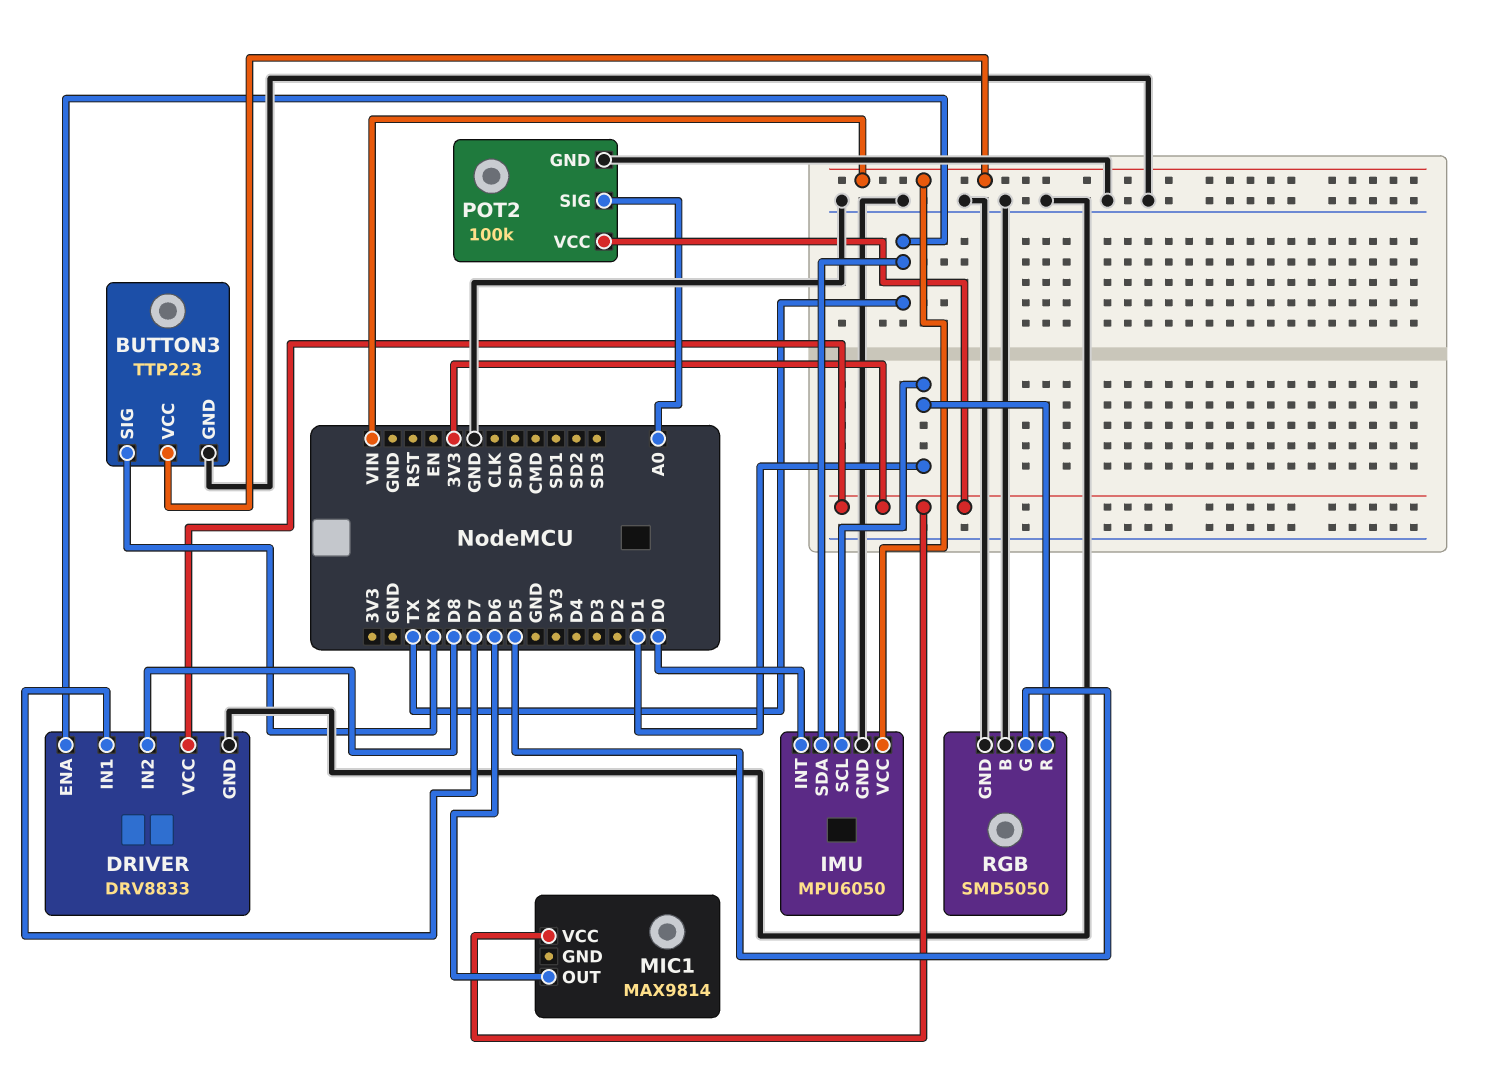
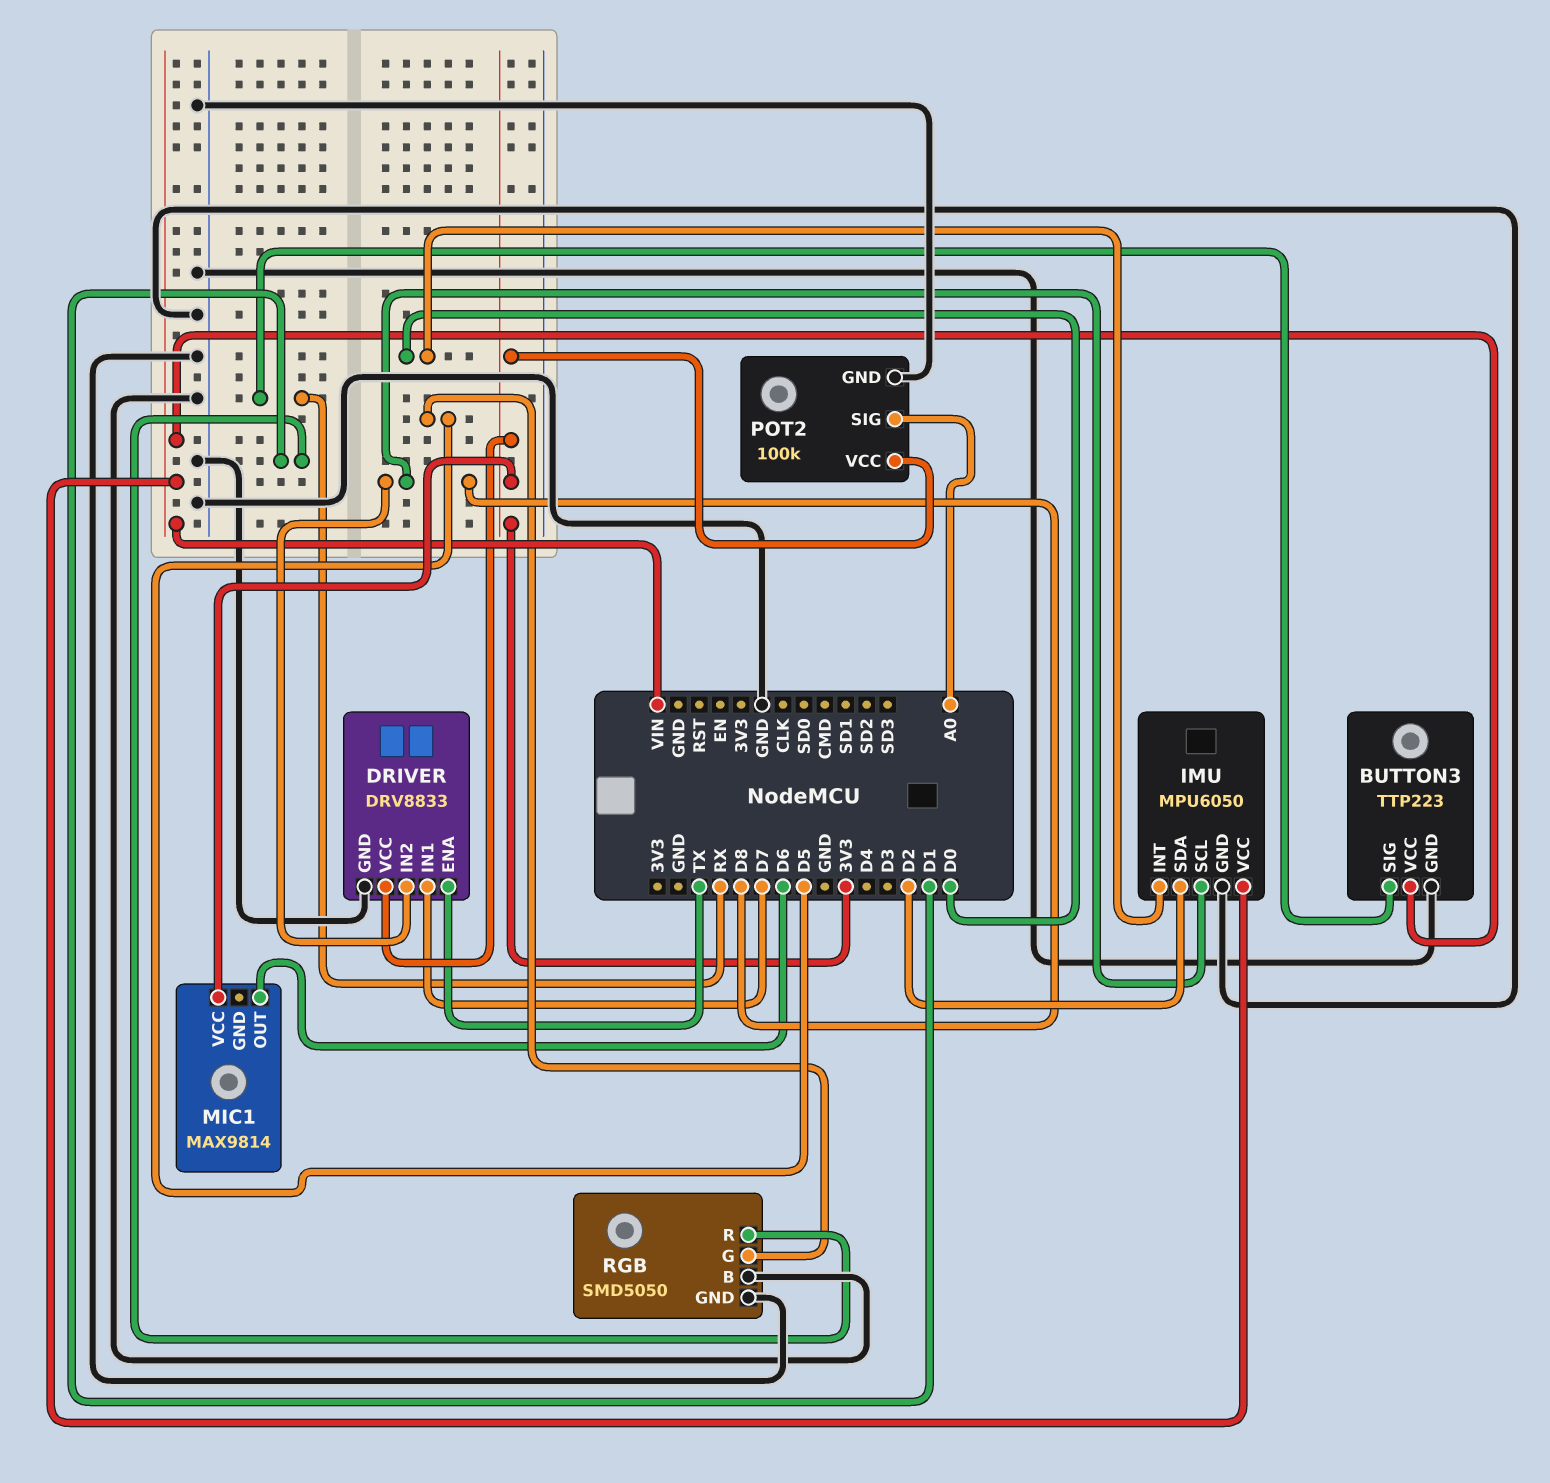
IMU pin SCL: D1 -> D8
IMU pin SDA: TX -> D2

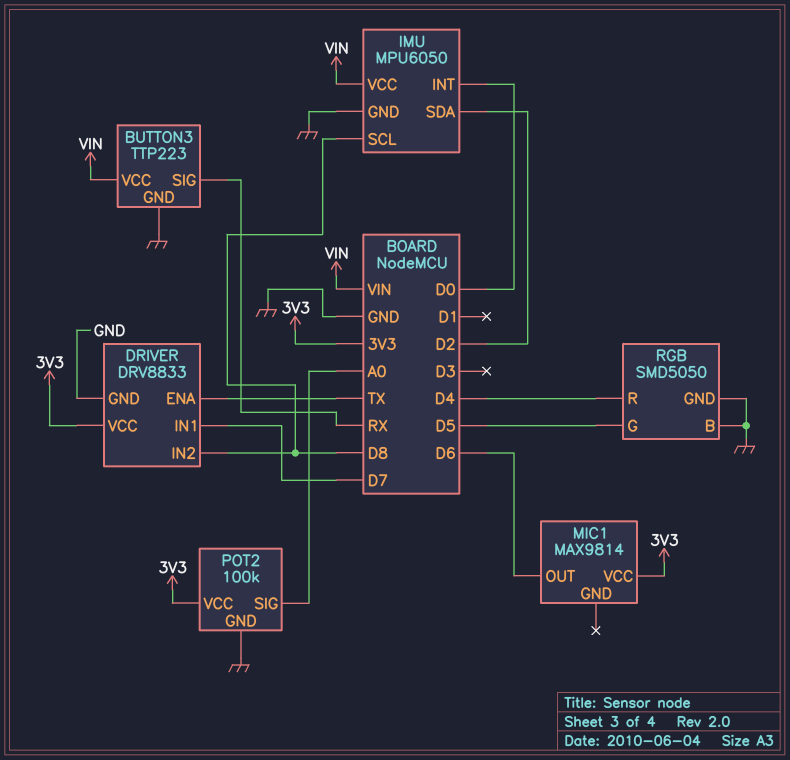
RGB pin R: D1 -> D4

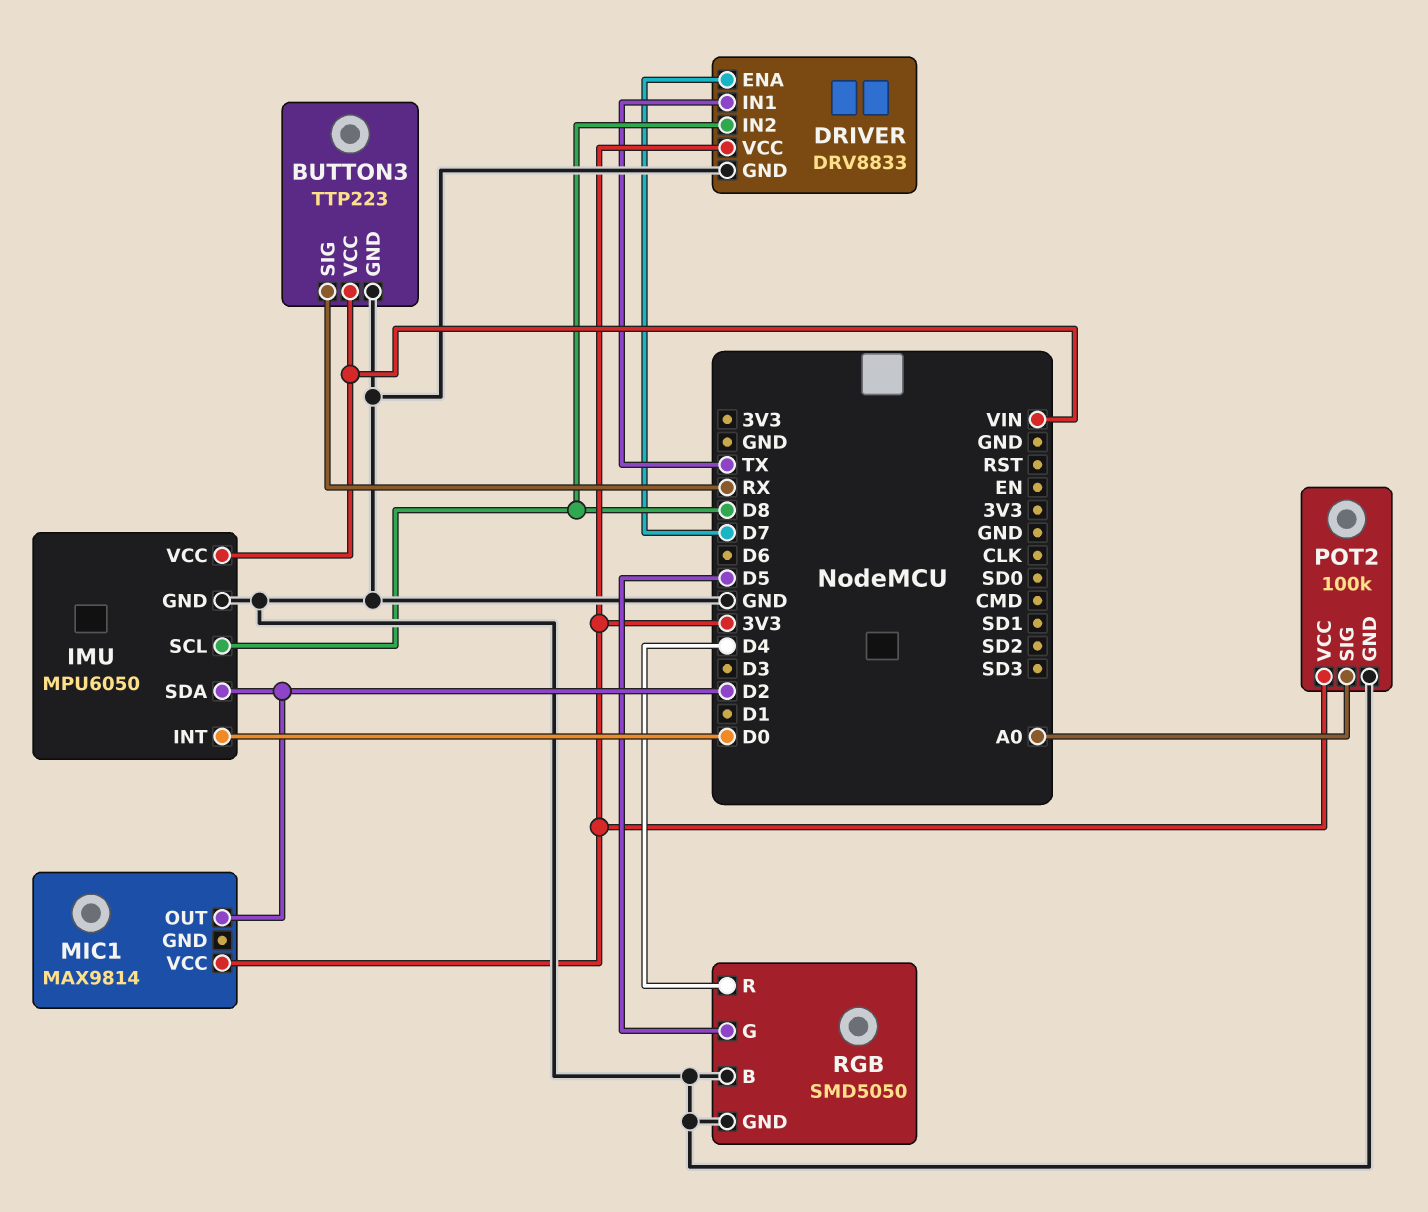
DRIVER pin ENA: TX -> D7
DRIVER pin IN1: D7 -> TX
MIC1 pin OUT: D6 -> D2

